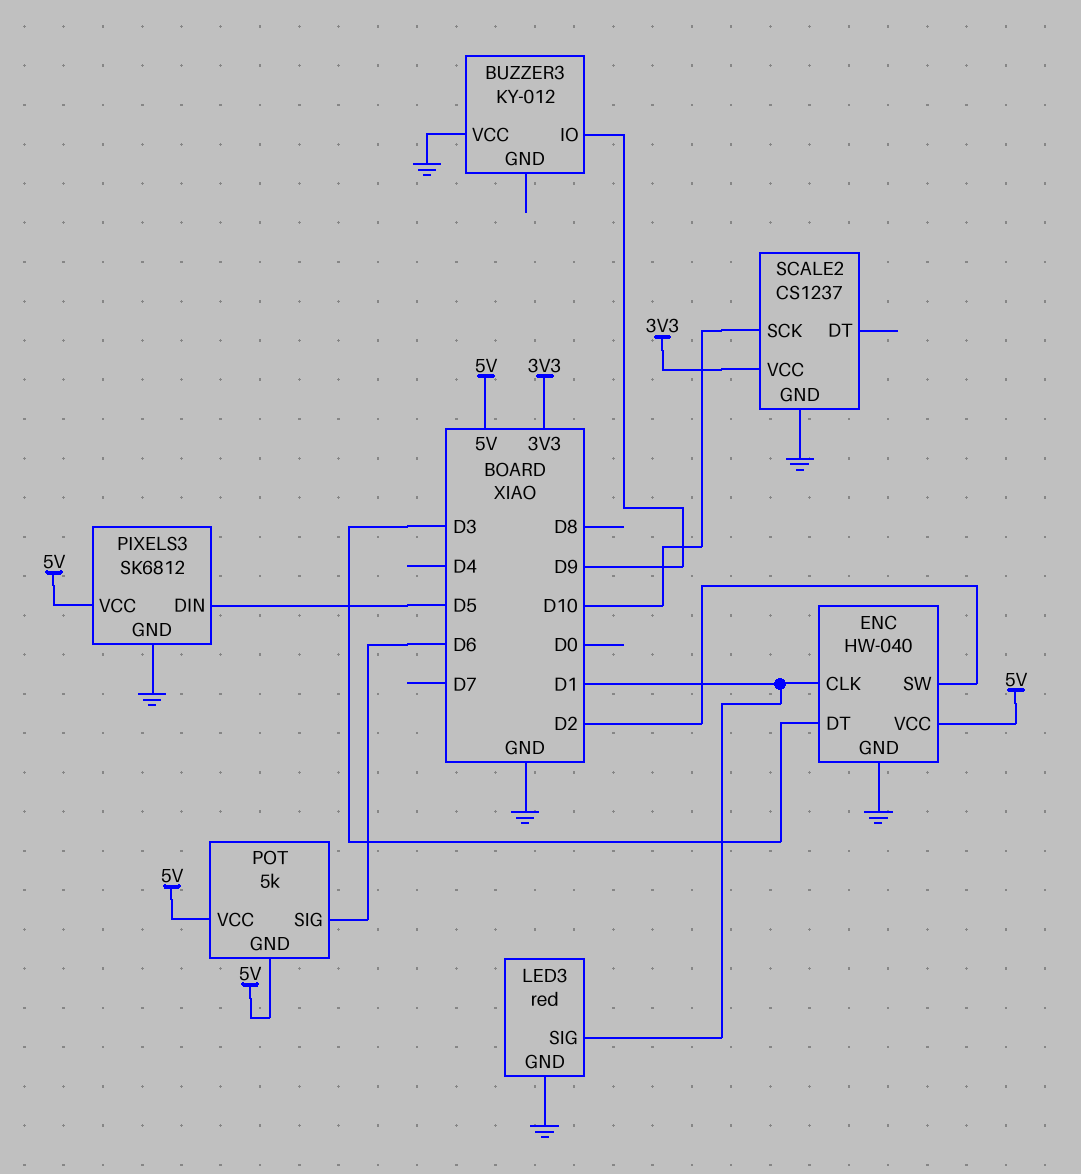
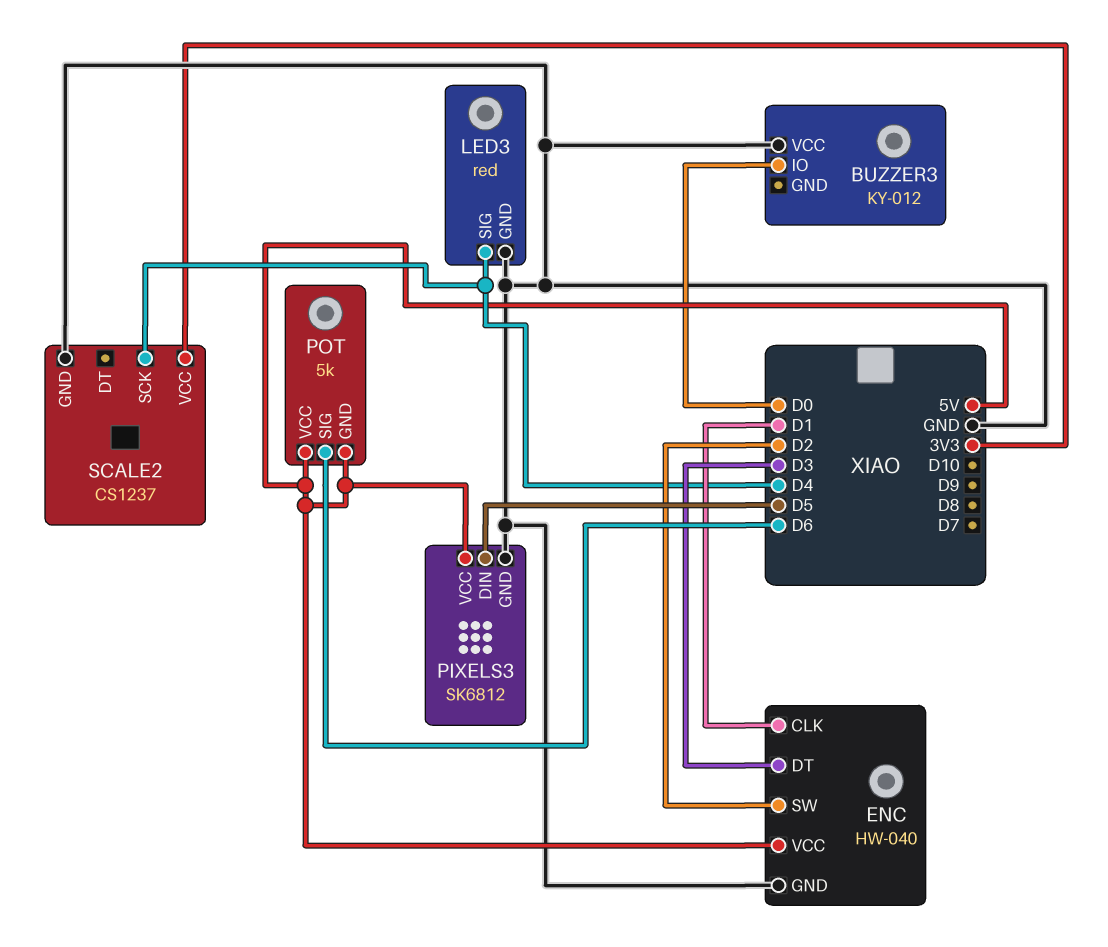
BUZZER3 pin IO: D9 -> D0
LED3 pin SIG: D1 -> D4
SCALE2 pin SCK: D10 -> D4

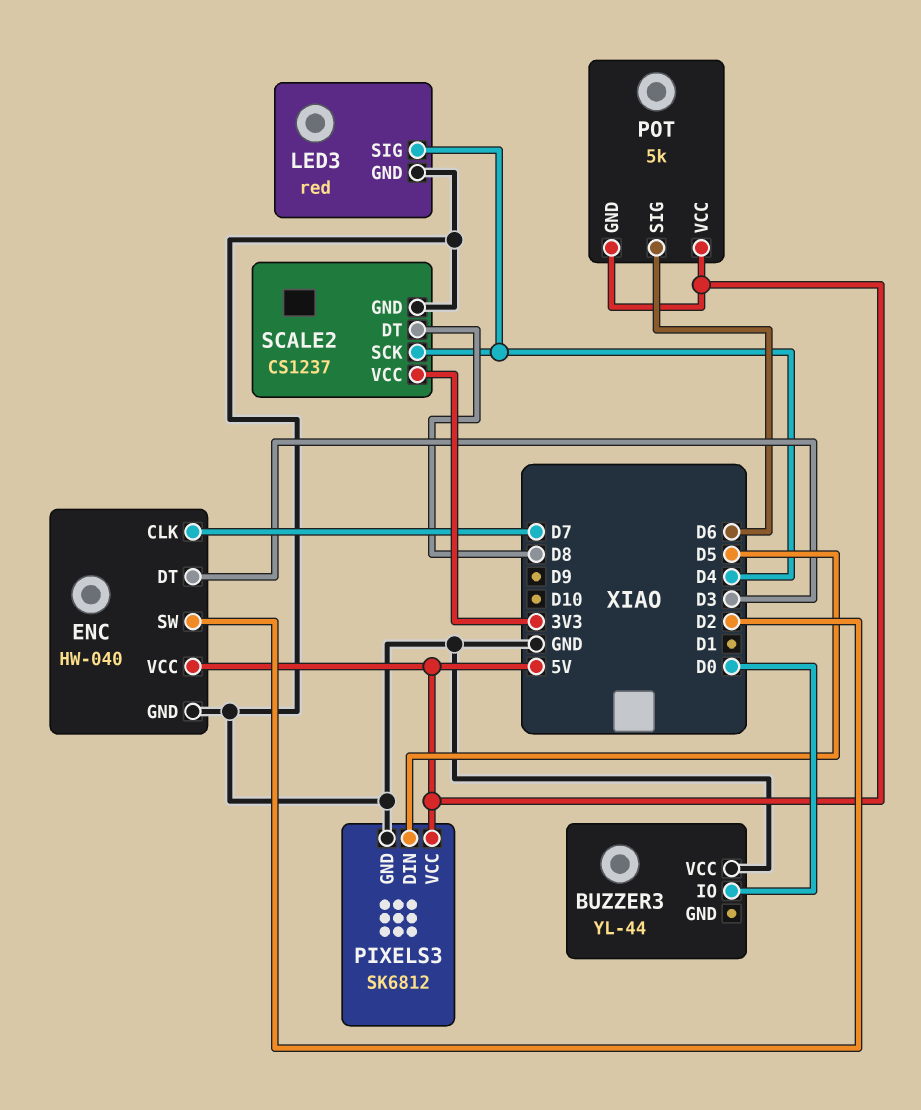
BUZZER3: KY-012 -> YL-44
ENC pin CLK: D1 -> D7
SCALE2 pin DT: none -> D8

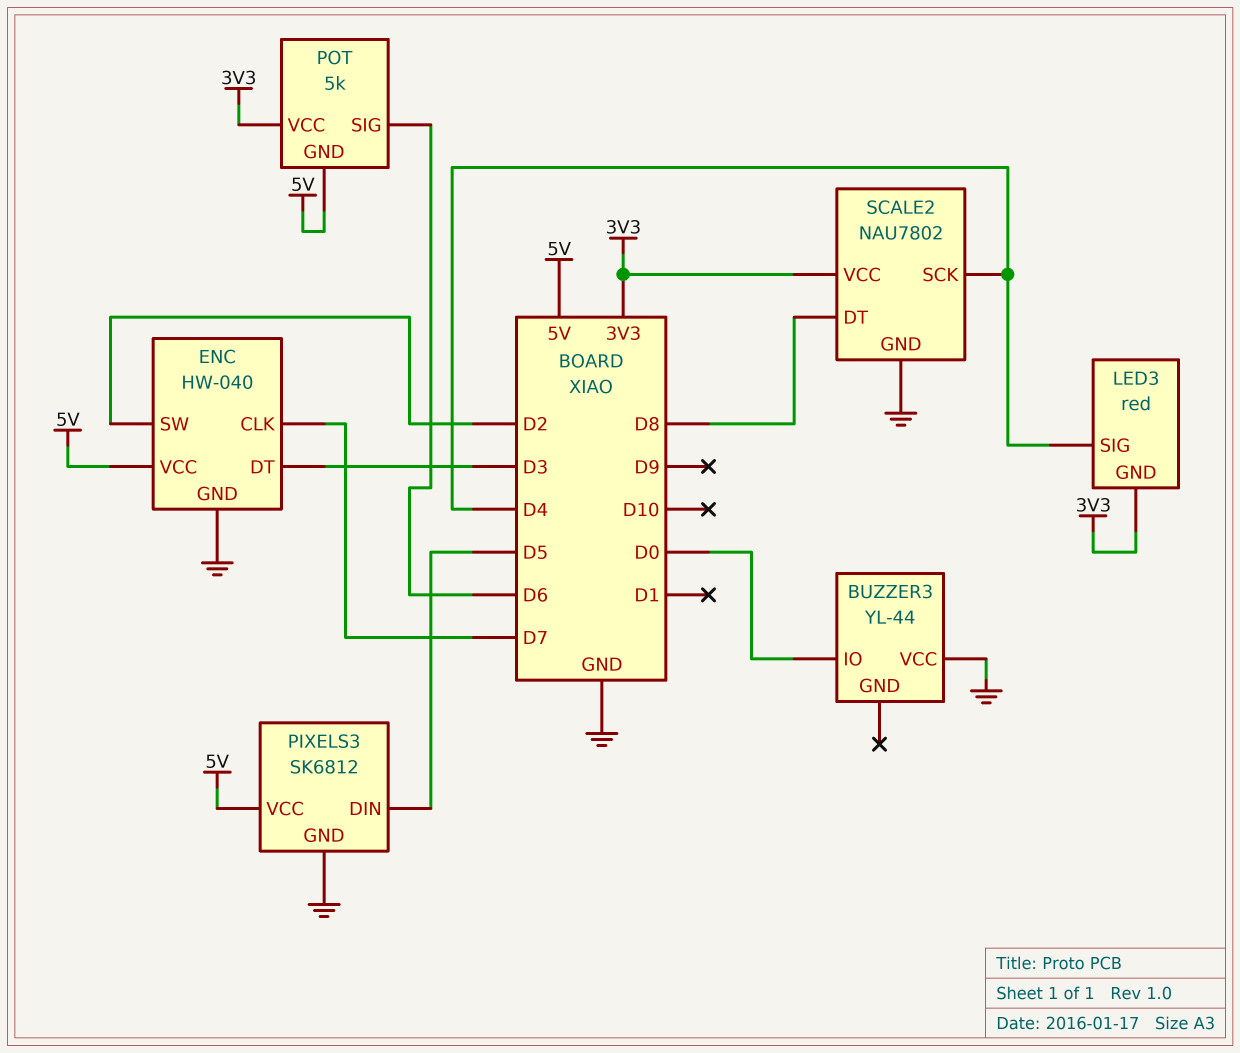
LED3 pin GND: GND -> 3V3
POT pin VCC: 5V -> 3V3
SCALE2: CS1237 -> NAU7802

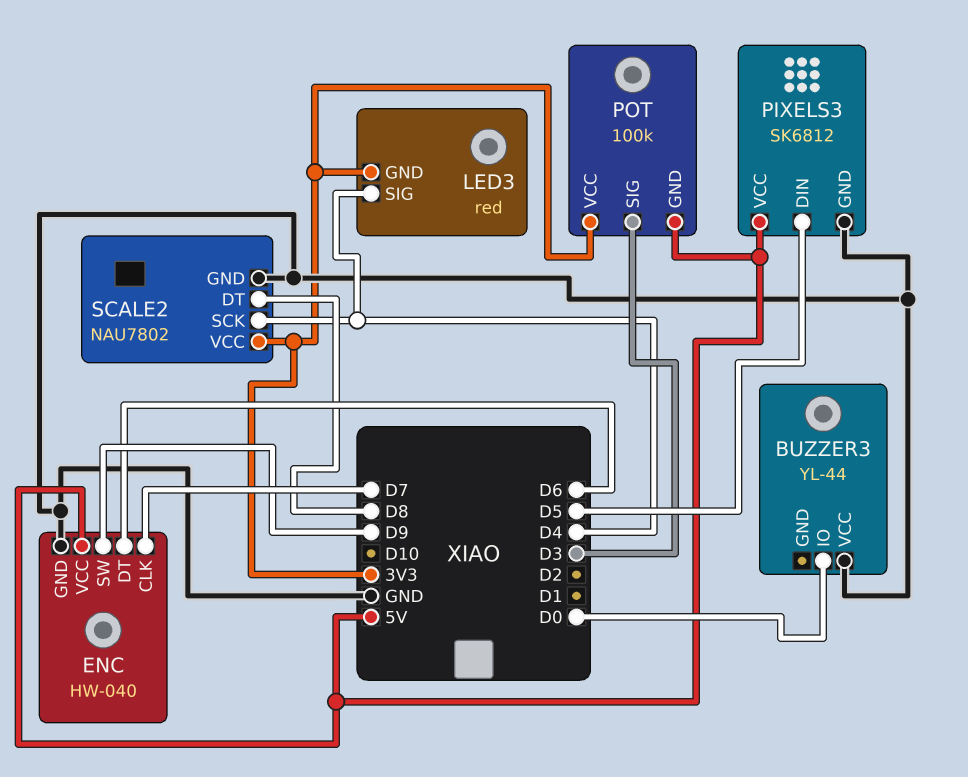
ENC pin DT: D3 -> D6
ENC pin SW: D2 -> D9
POT: 5k -> 100k
POT pin SIG: D6 -> D3

